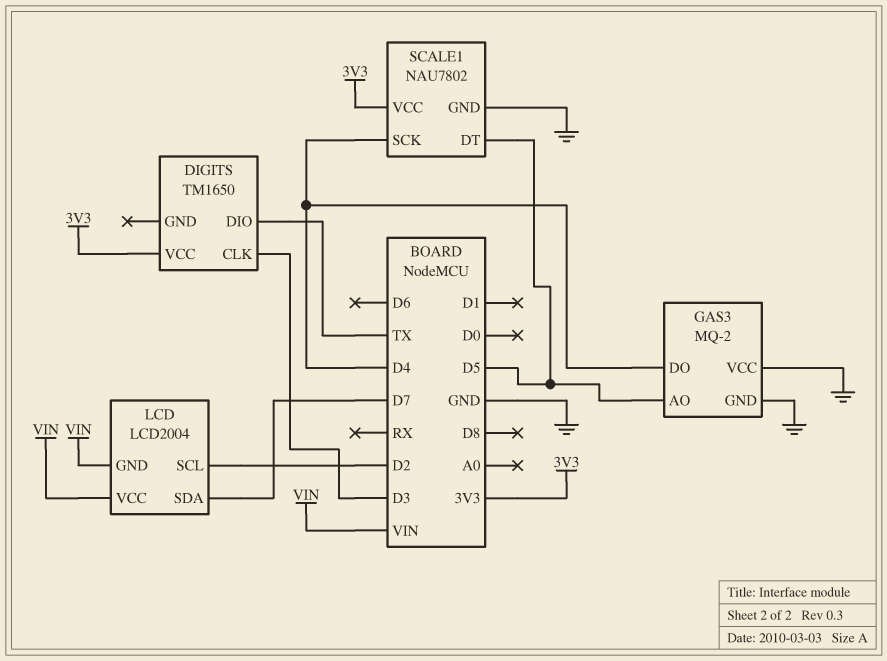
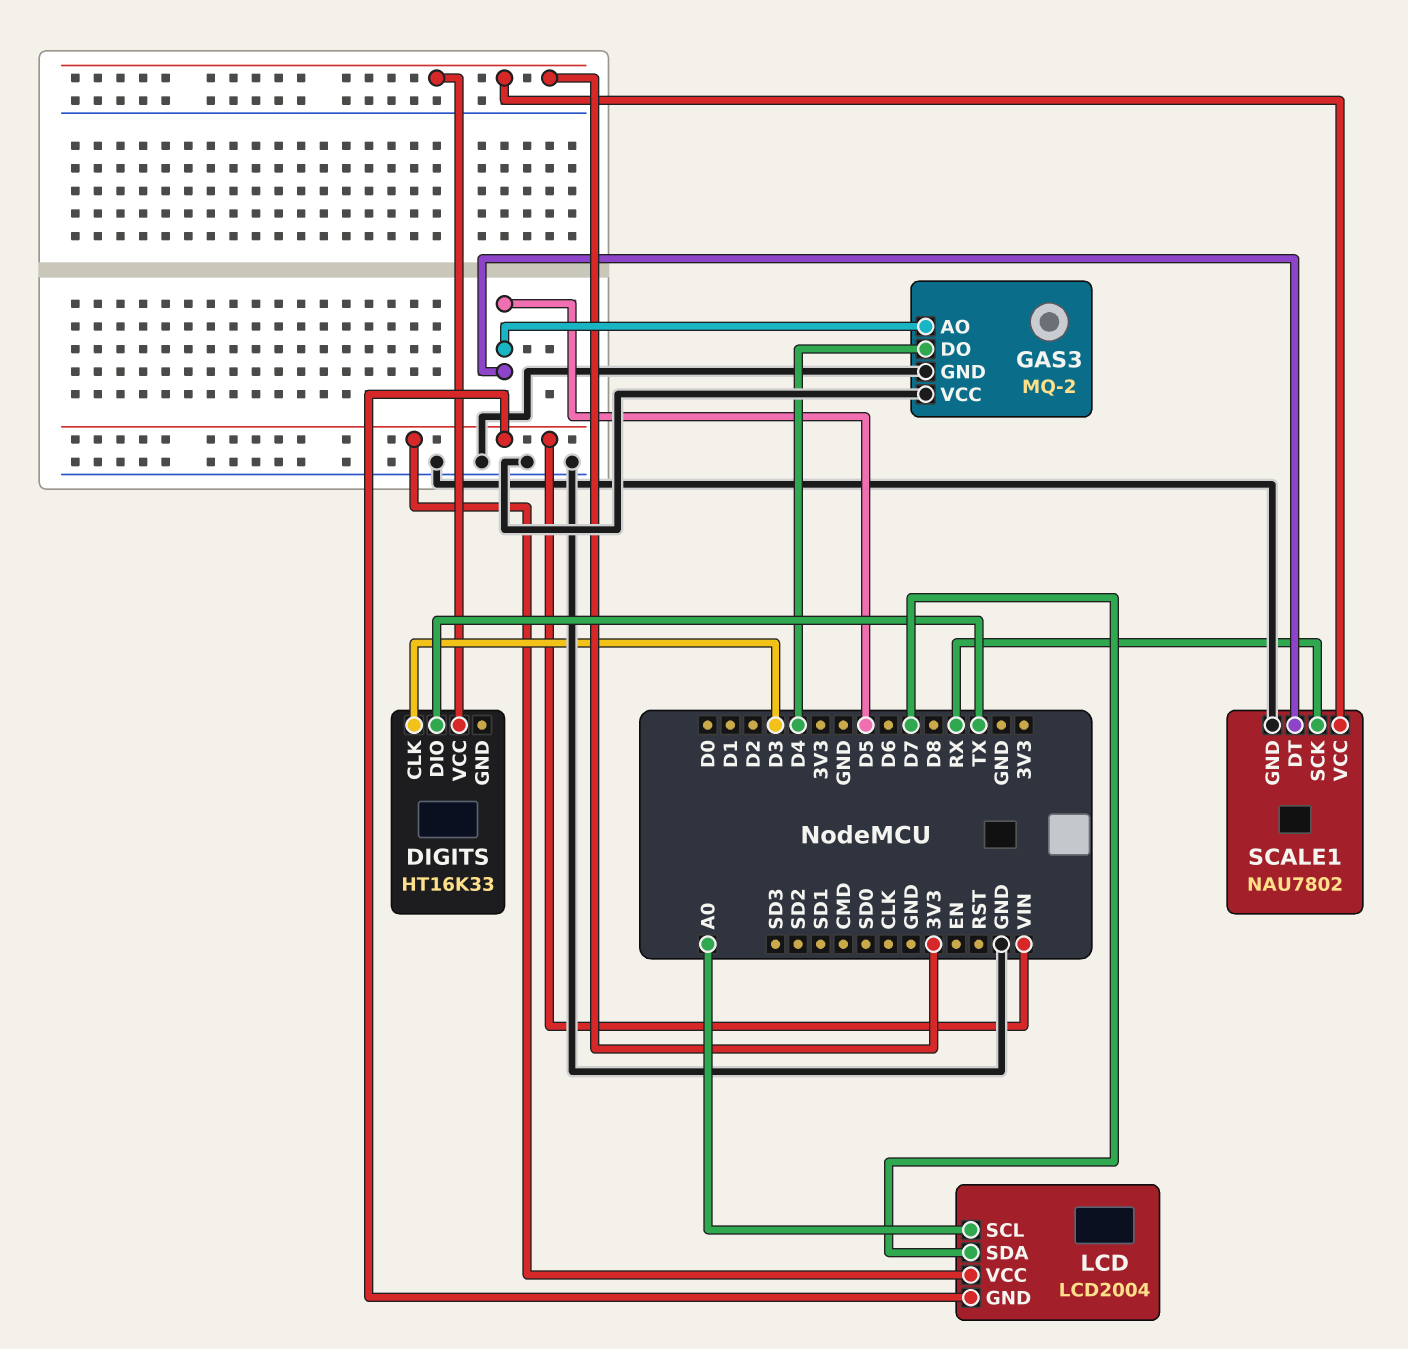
DIGITS: TM1650 -> HT16K33
LCD pin SCL: D2 -> A0
SCALE1 pin SCK: D4 -> RX

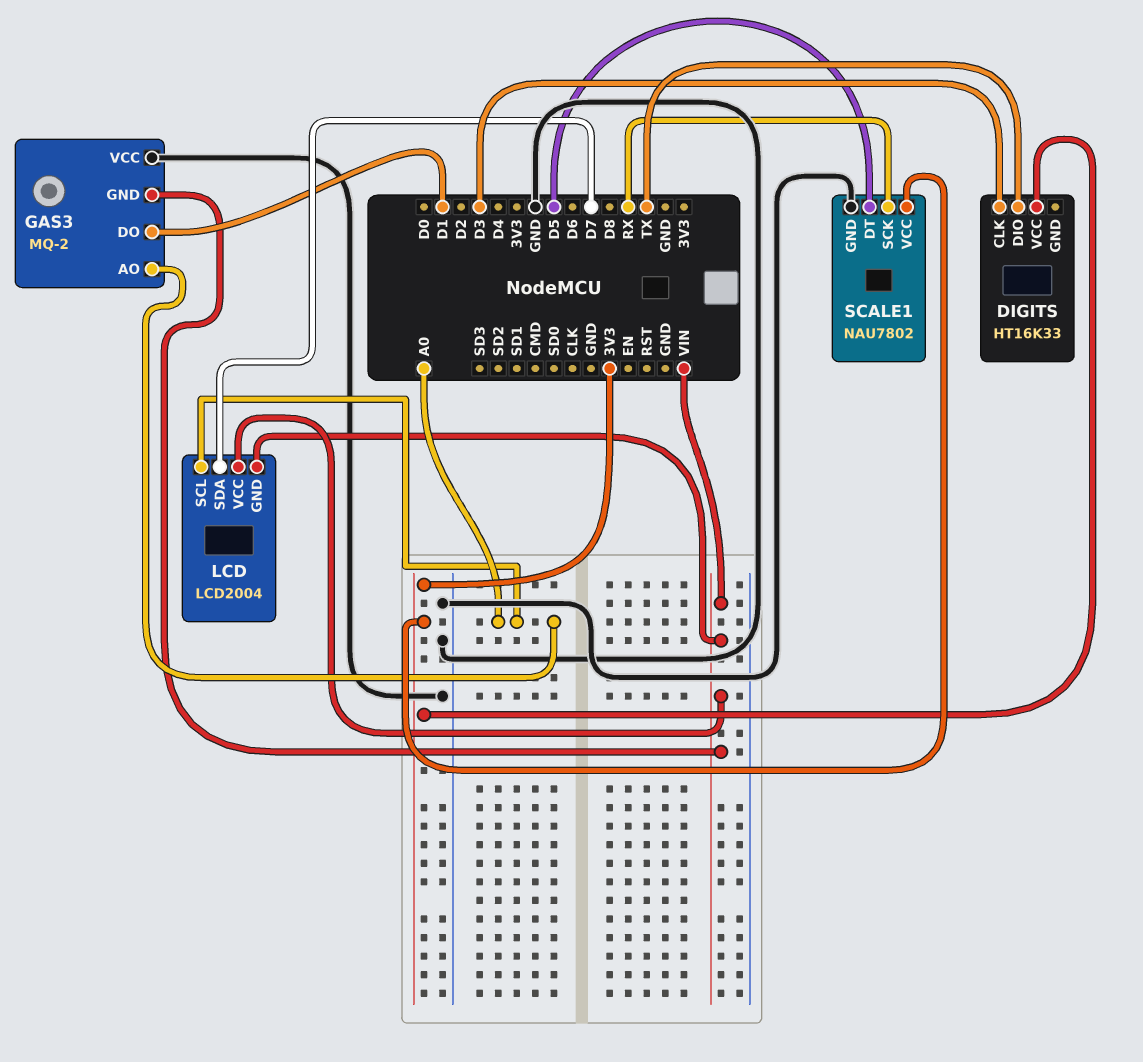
GAS3 pin AO: D5 -> A0
GAS3 pin DO: D4 -> D1
GAS3 pin GND: GND -> VIN

